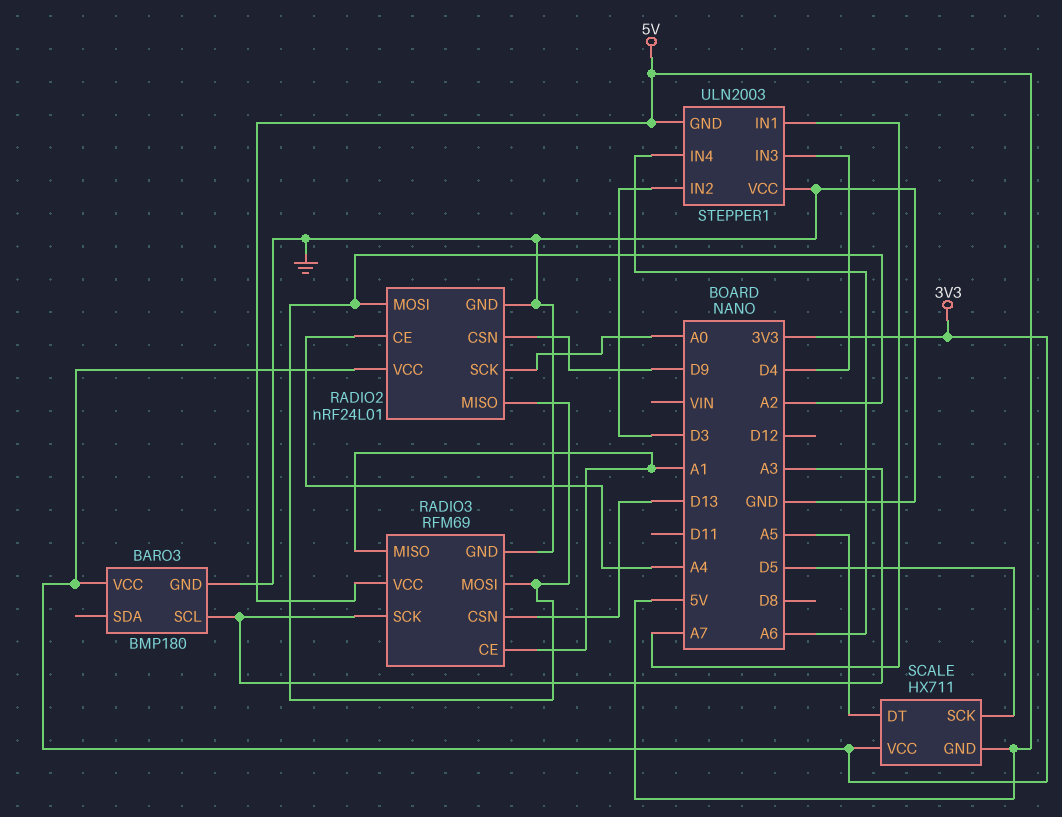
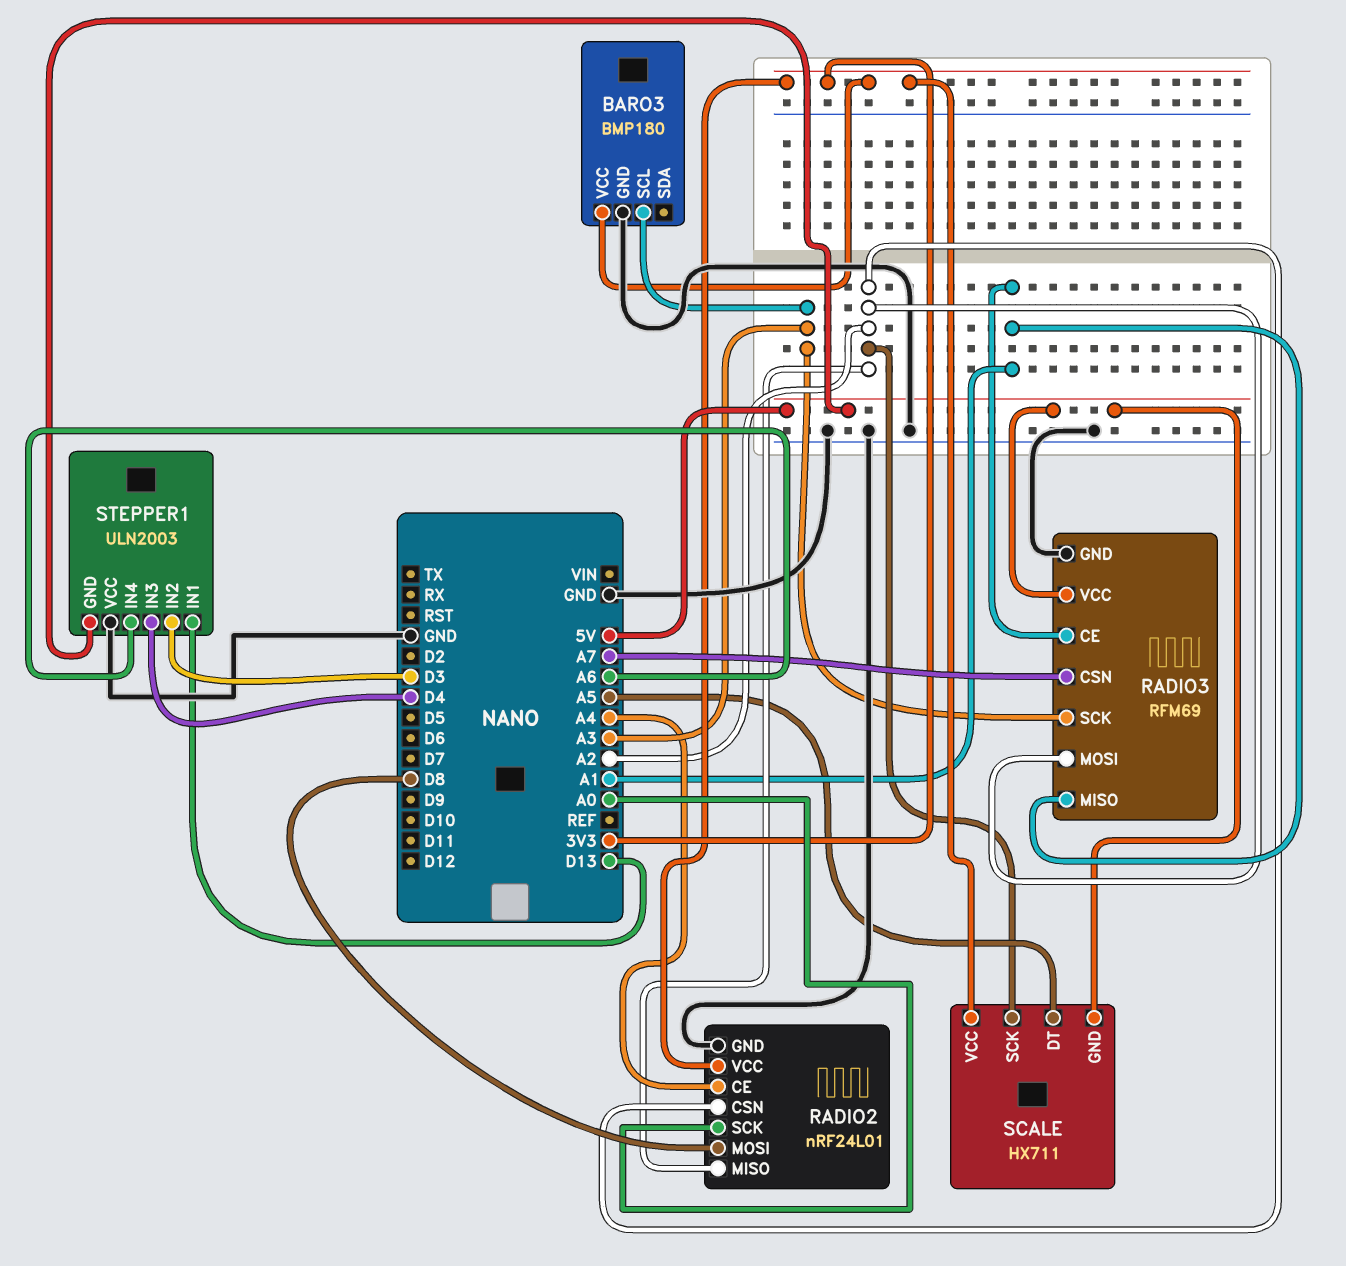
RADIO2 pin CSN: D9 -> A2
RADIO2 pin MOSI: A2 -> D8
RADIO3 pin CSN: D13 -> A7
SCALE pin SCK: D5 -> A2
STEPPER1 pin IN1: A7 -> D13

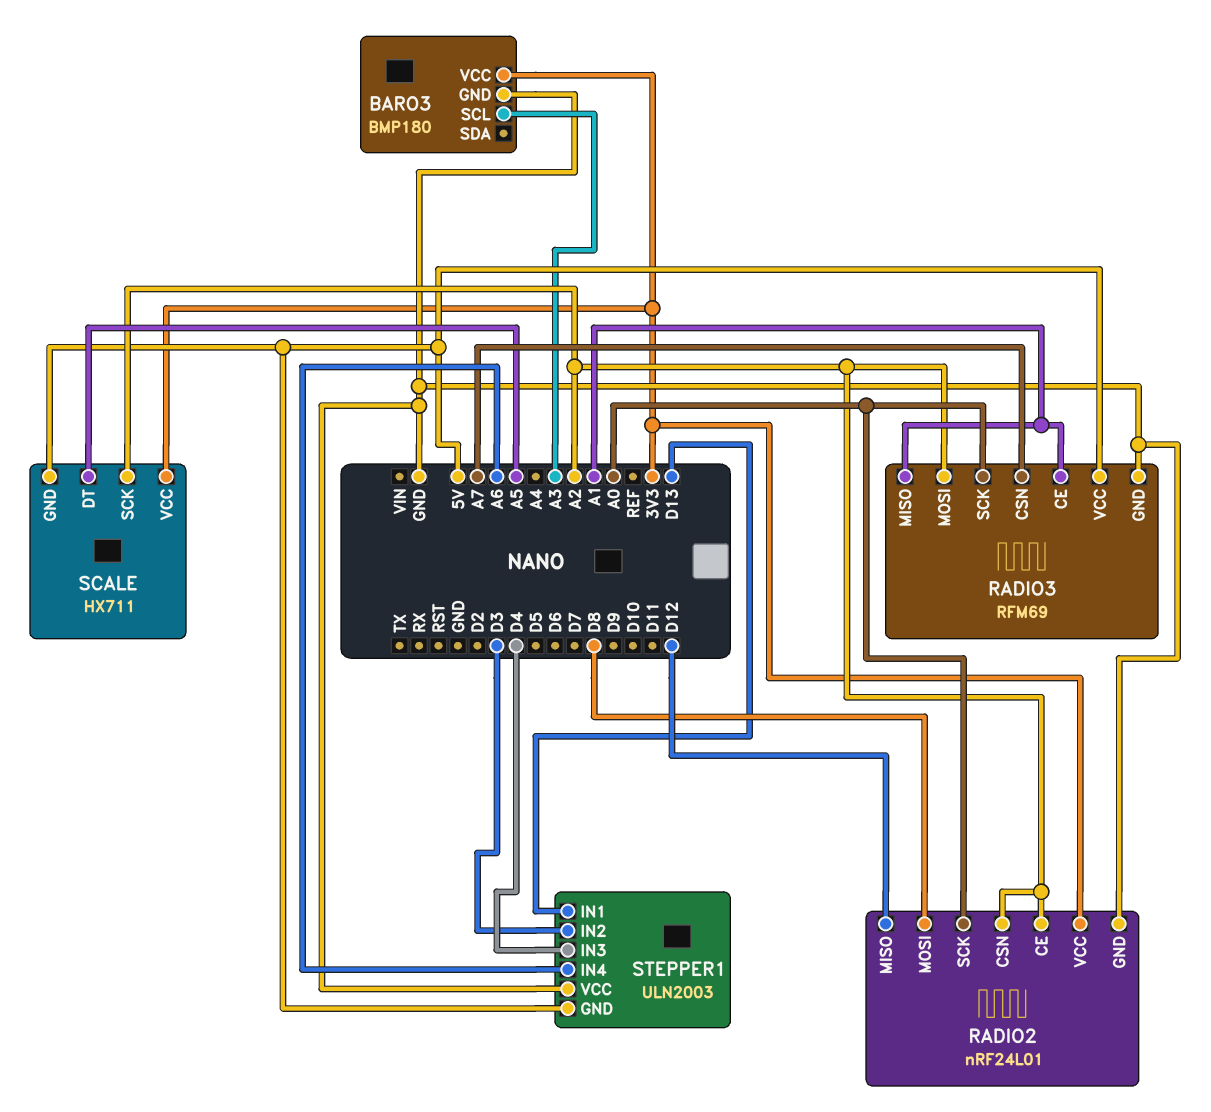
RADIO2 pin CE: A4 -> A2
RADIO2 pin MISO: A2 -> D12
RADIO3 pin SCK: A3 -> A0

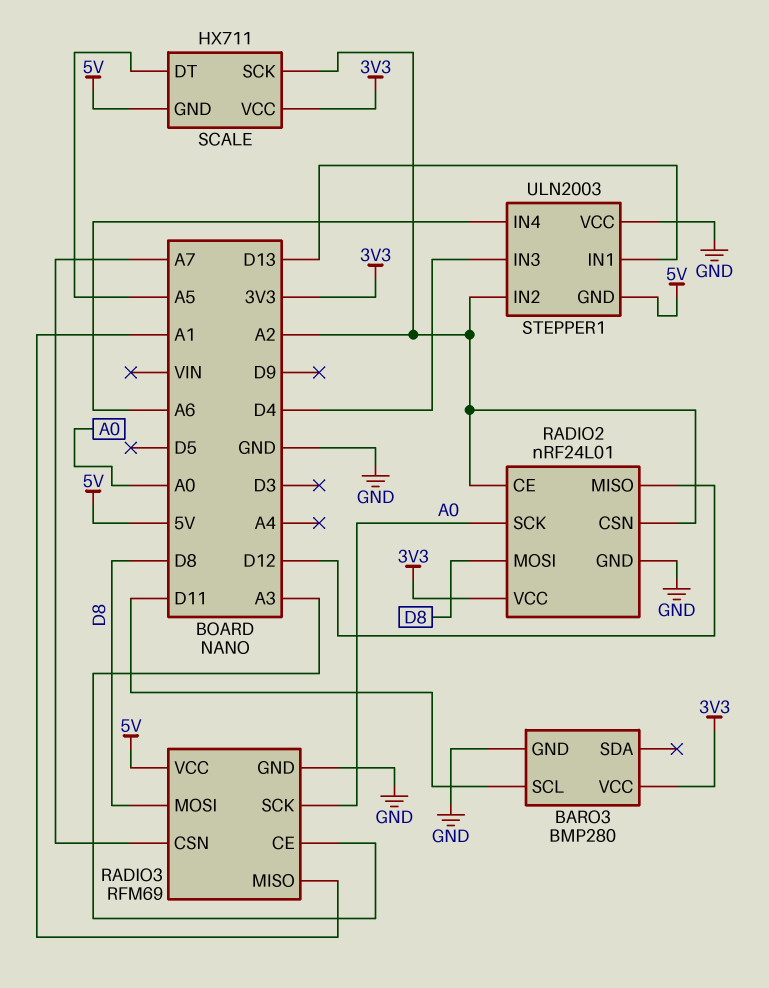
BARO3: BMP180 -> BMP280
BARO3 pin SCL: A3 -> D11
RADIO3 pin CE: A1 -> A3
RADIO3 pin MOSI: A2 -> D8
STEPPER1 pin IN2: D3 -> A2

